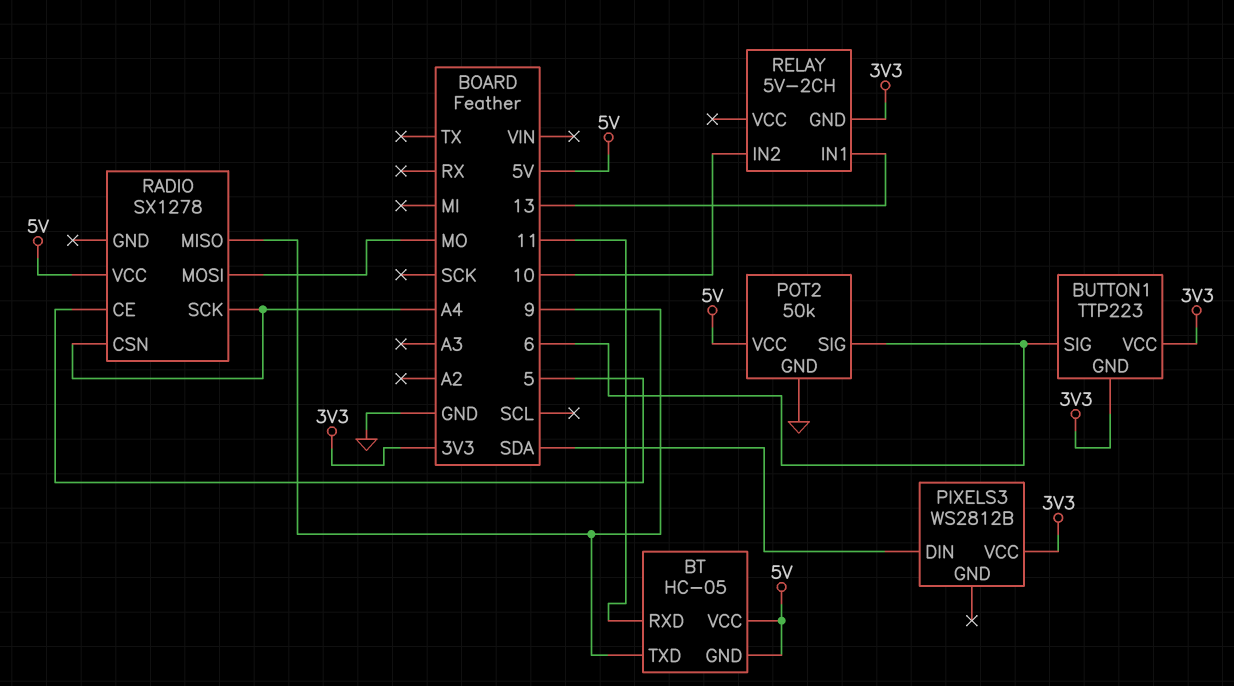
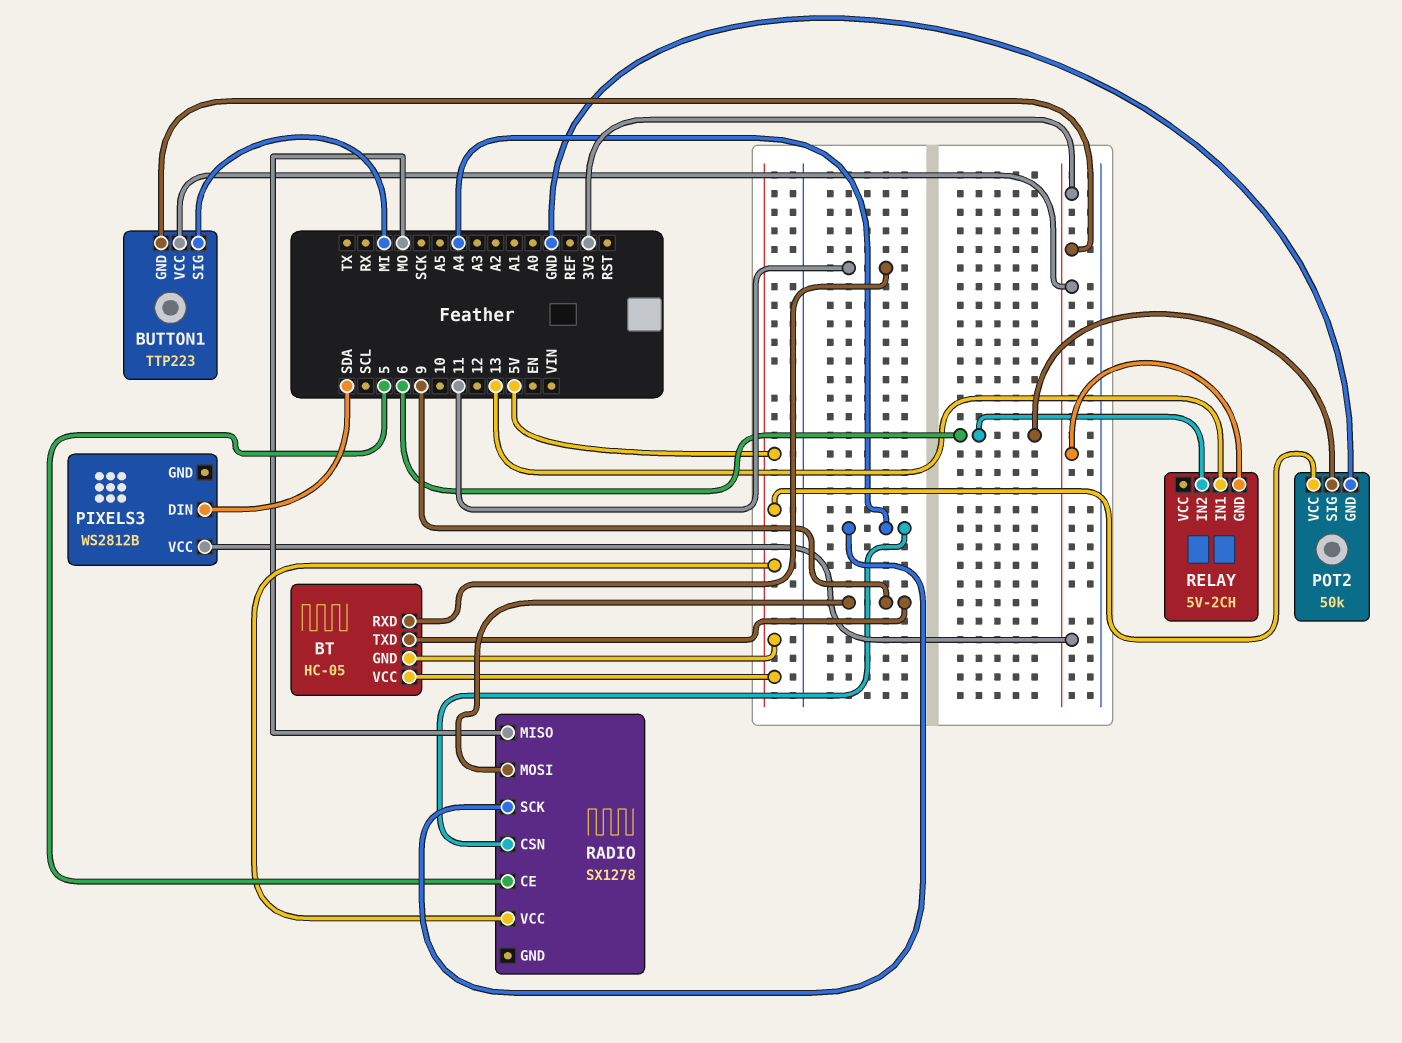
BUTTON1 pin SIG: 6 -> MI
RADIO pin MISO: 9 -> MO
RADIO pin MOSI: MO -> 9
RELAY pin IN2: 10 -> 6

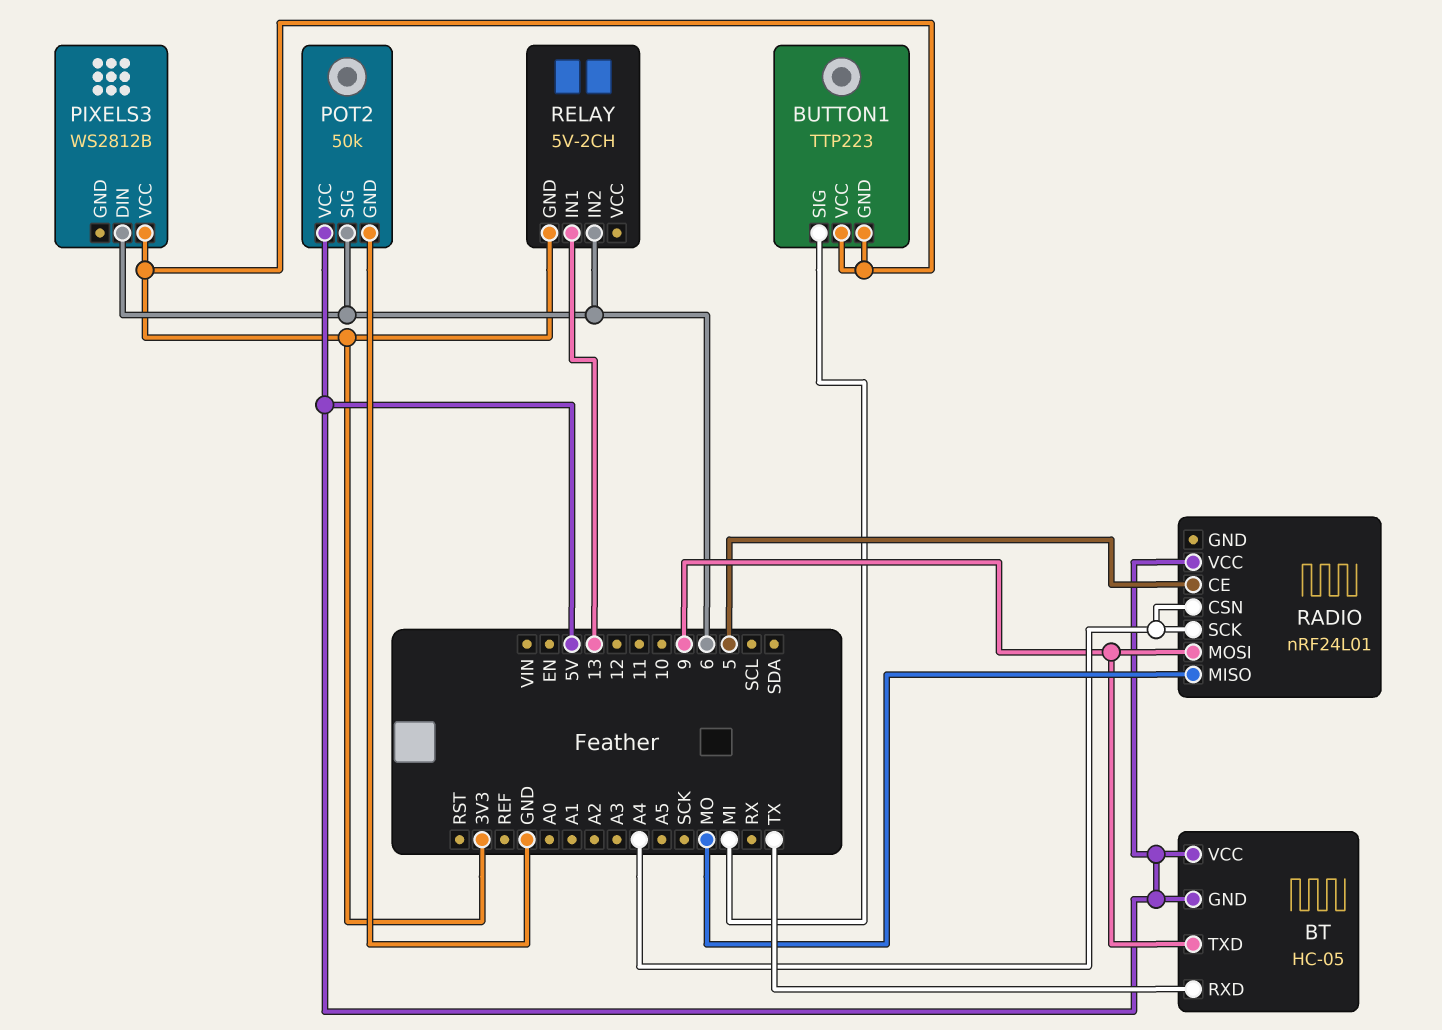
BT pin RXD: 11 -> TX
PIXELS3 pin DIN: SDA -> 6
RADIO: SX1278 -> nRF24L01

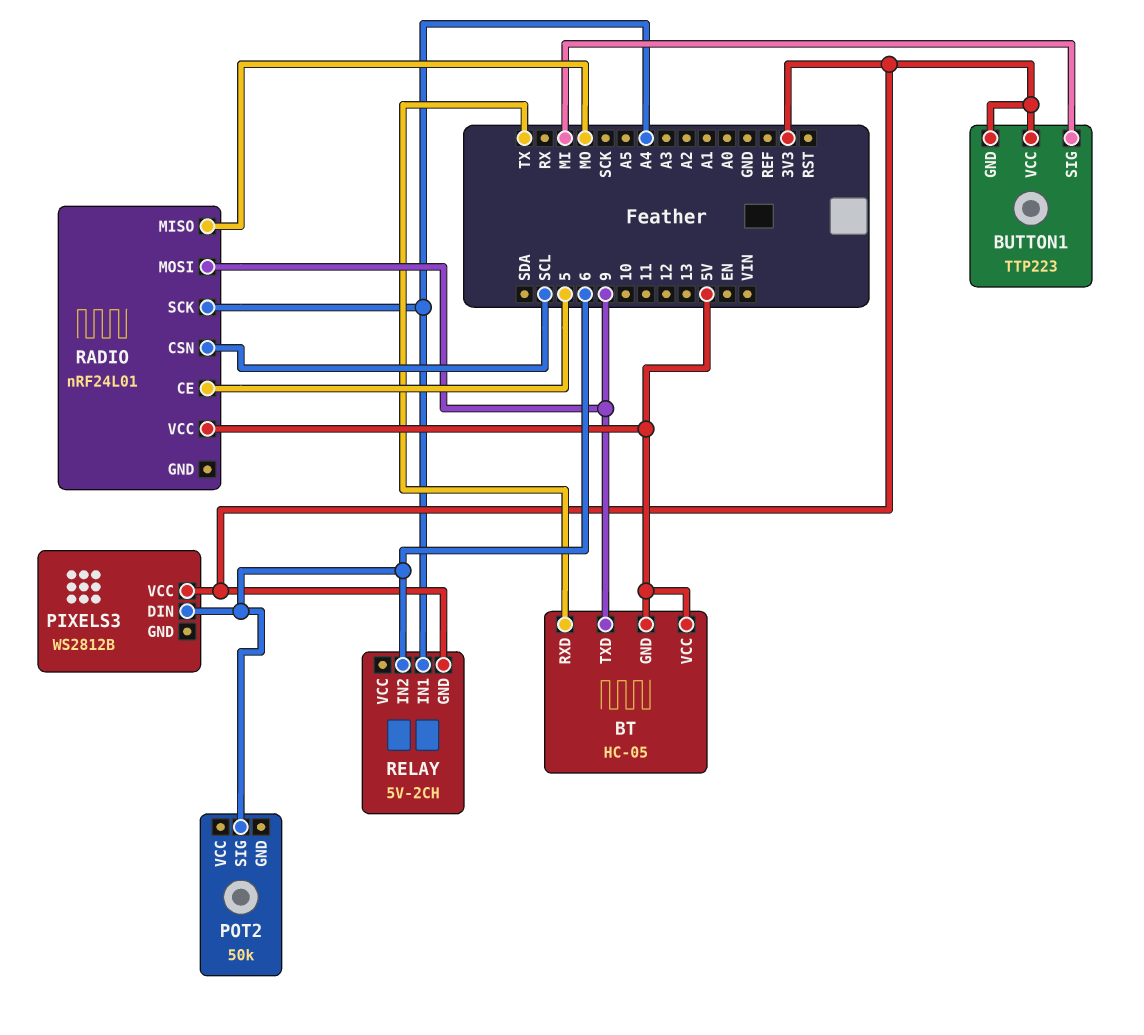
POT2 pin GND: GND -> none
POT2 pin VCC: 5V -> none
RADIO pin CSN: A4 -> SCL
RELAY pin IN1: 13 -> A4

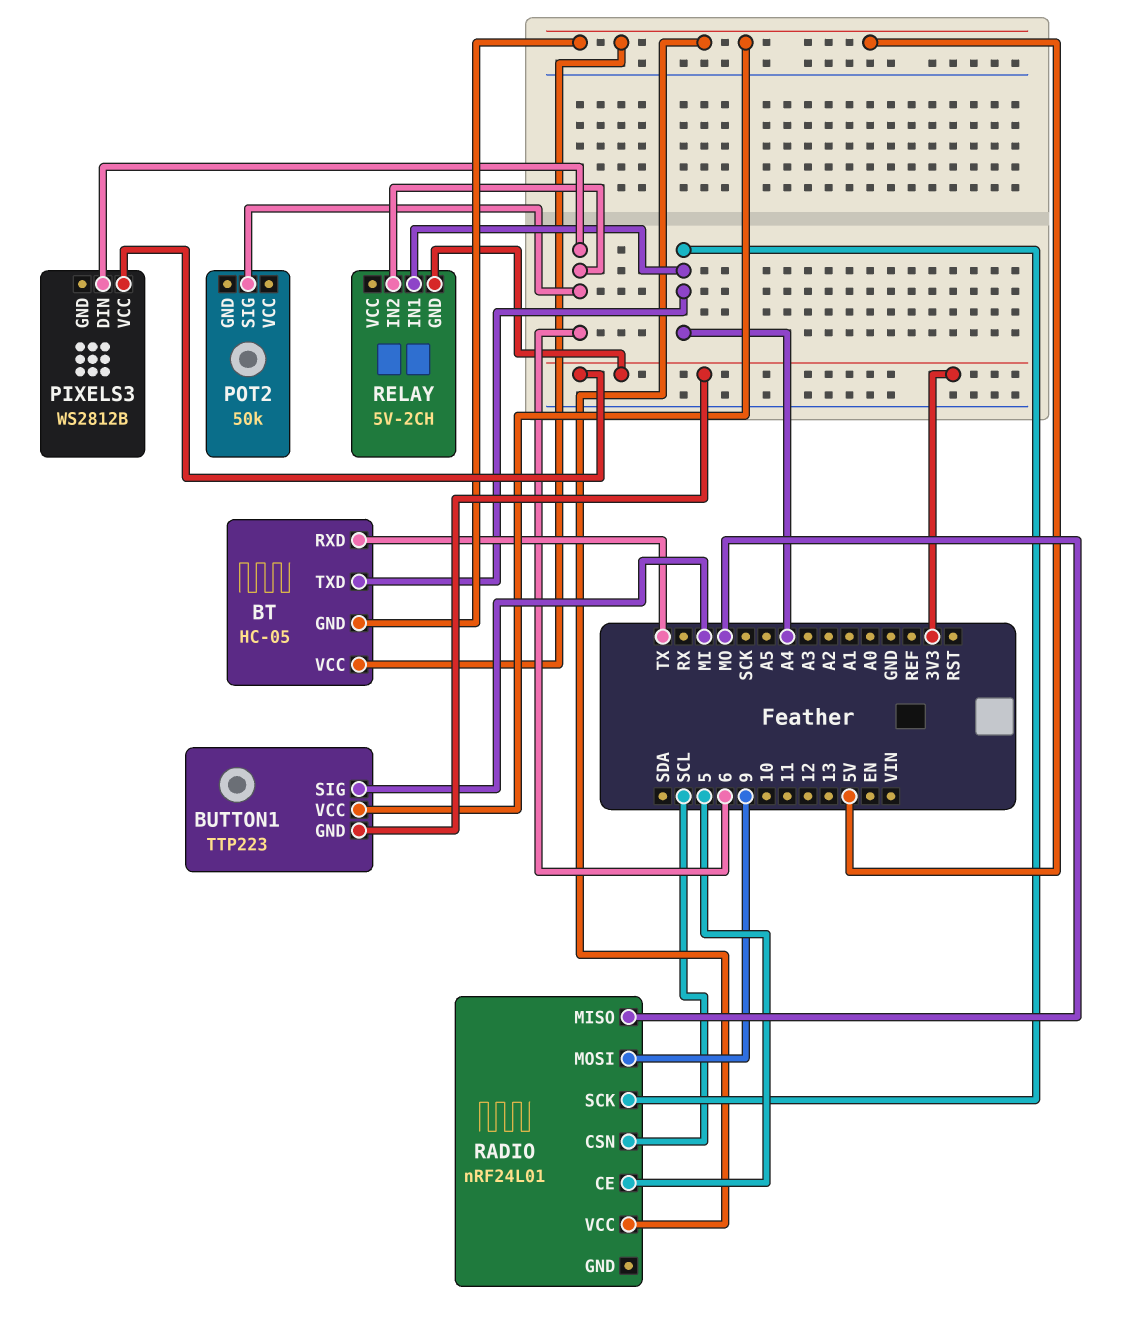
BT pin TXD: 9 -> A4
BUTTON1 pin VCC: 3V3 -> 5V

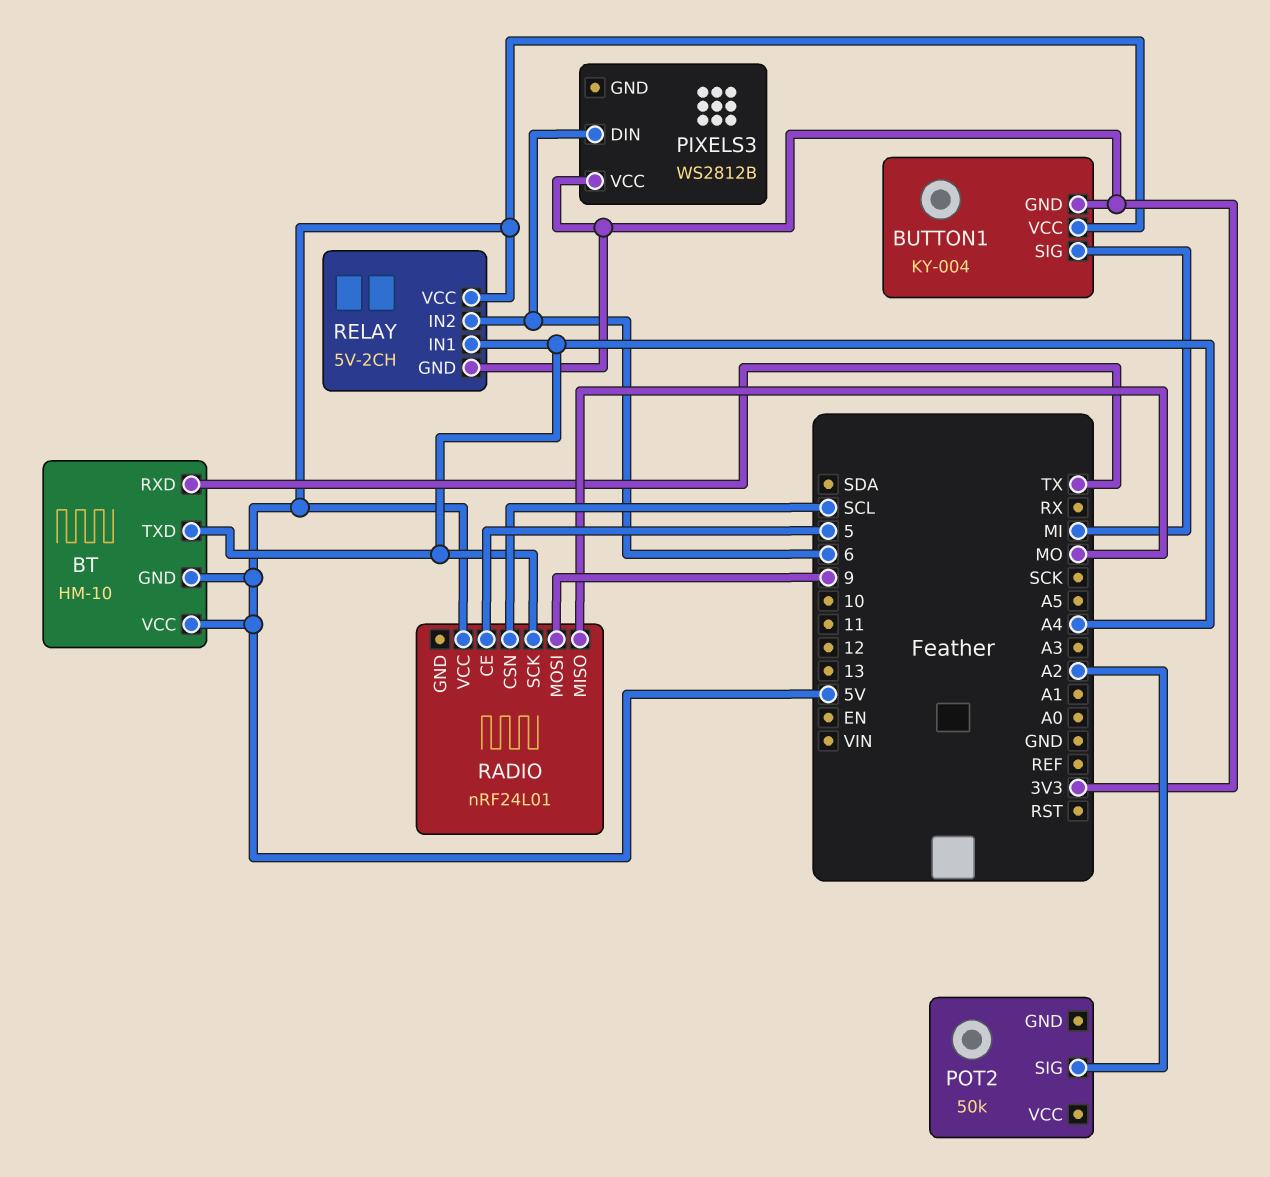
BT: HC-05 -> HM-10
BUTTON1: TTP223 -> KY-004
POT2 pin SIG: 6 -> A2
RELAY pin VCC: none -> 5V

